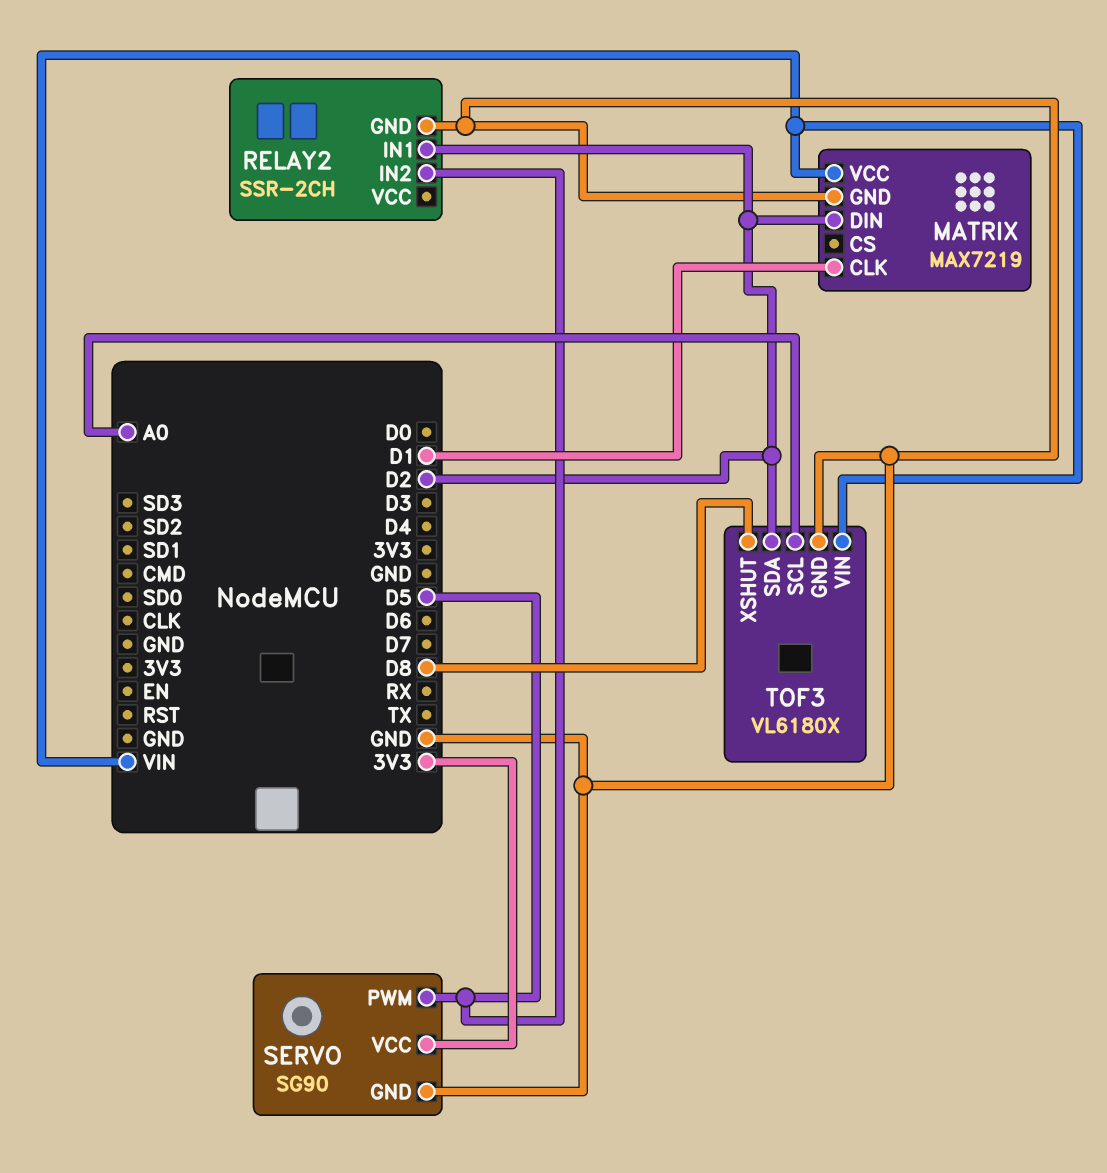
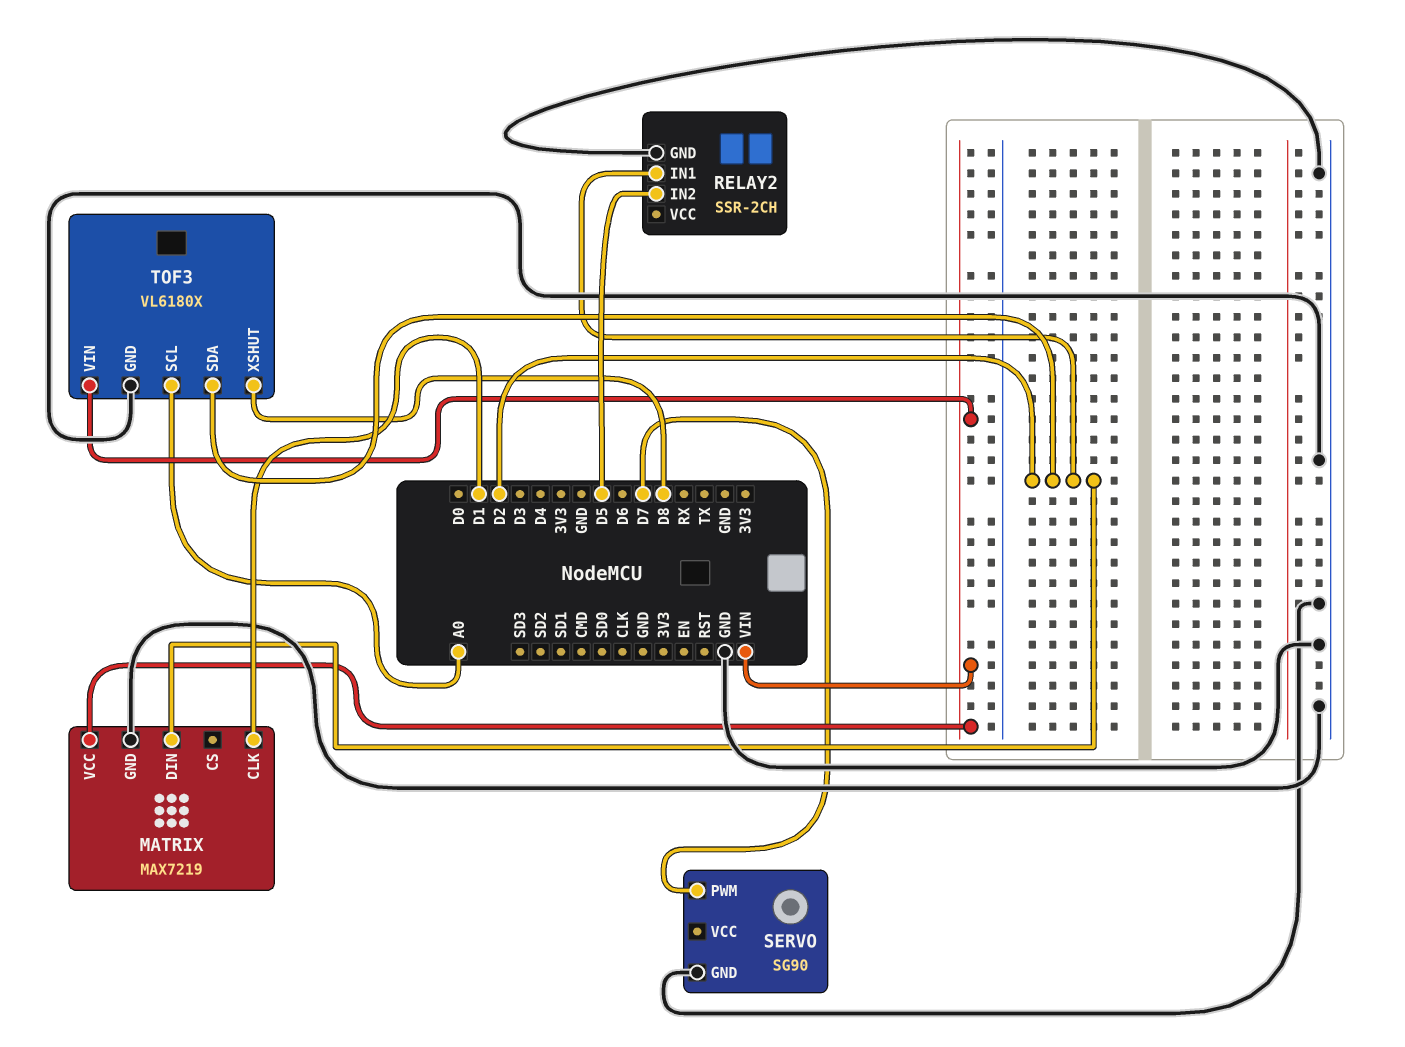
SERVO pin PWM: D5 -> D7
SERVO pin VCC: 3V3 -> none

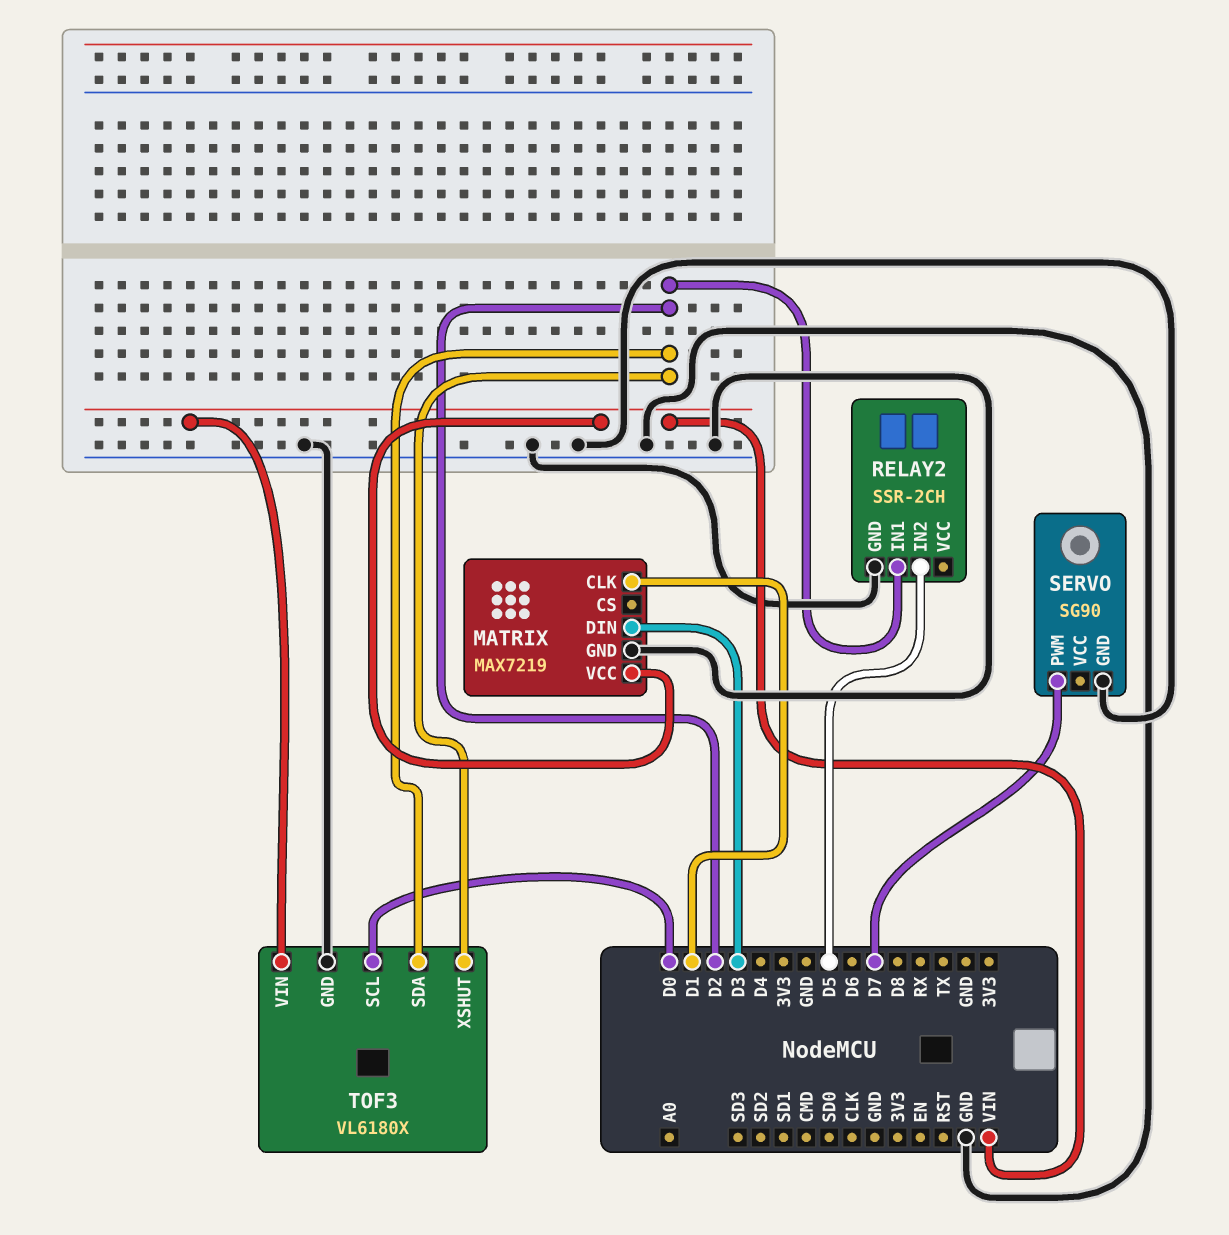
MATRIX pin DIN: D2 -> D3
TOF3 pin SCL: A0 -> D0
TOF3 pin XSHUT: D8 -> D2

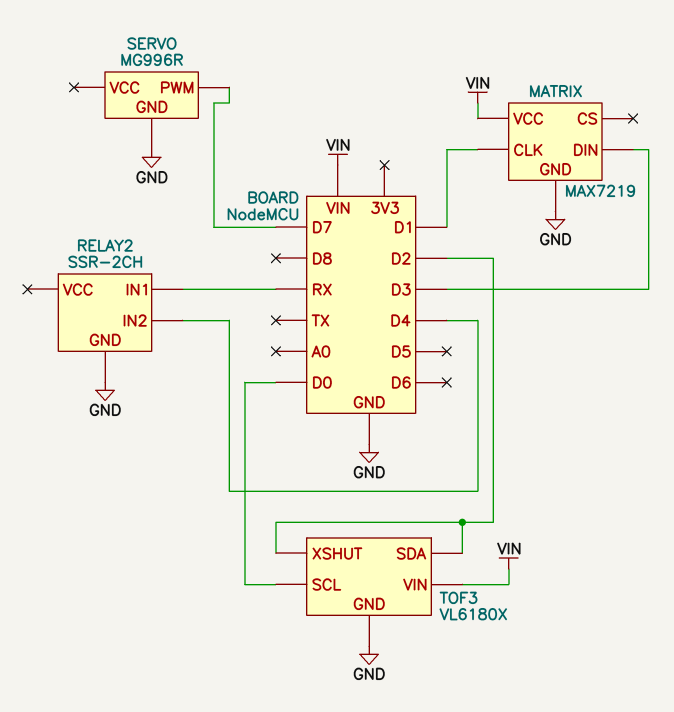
RELAY2 pin IN1: D2 -> RX
RELAY2 pin IN2: D5 -> D4
SERVO: SG90 -> MG996R

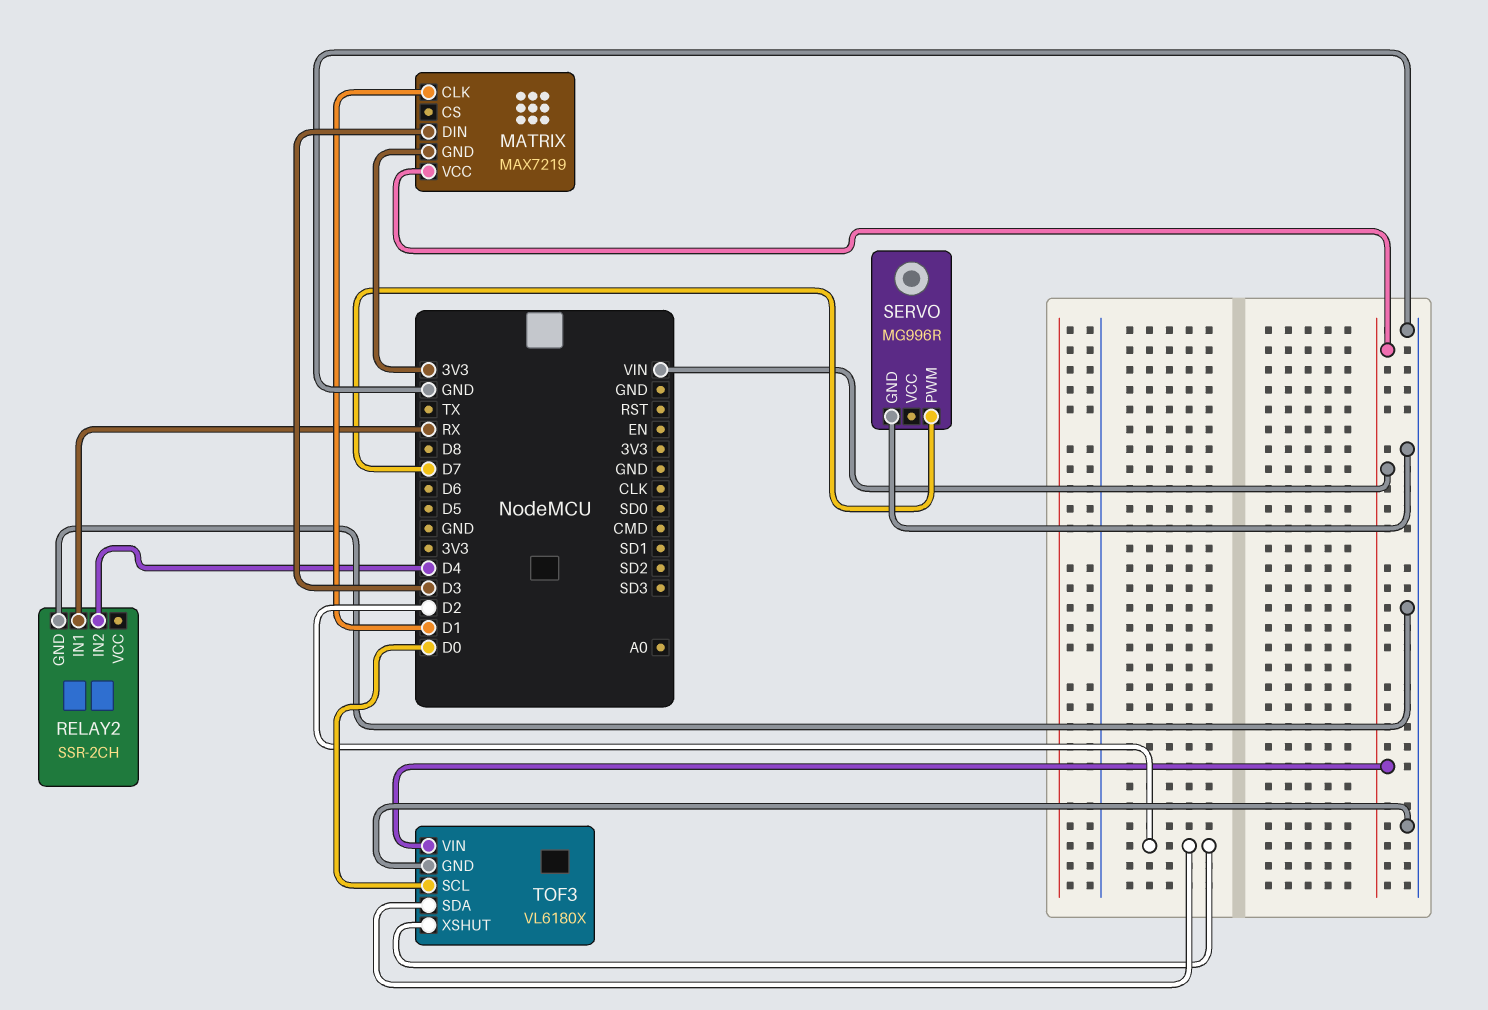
MATRIX pin GND: GND -> 3V3

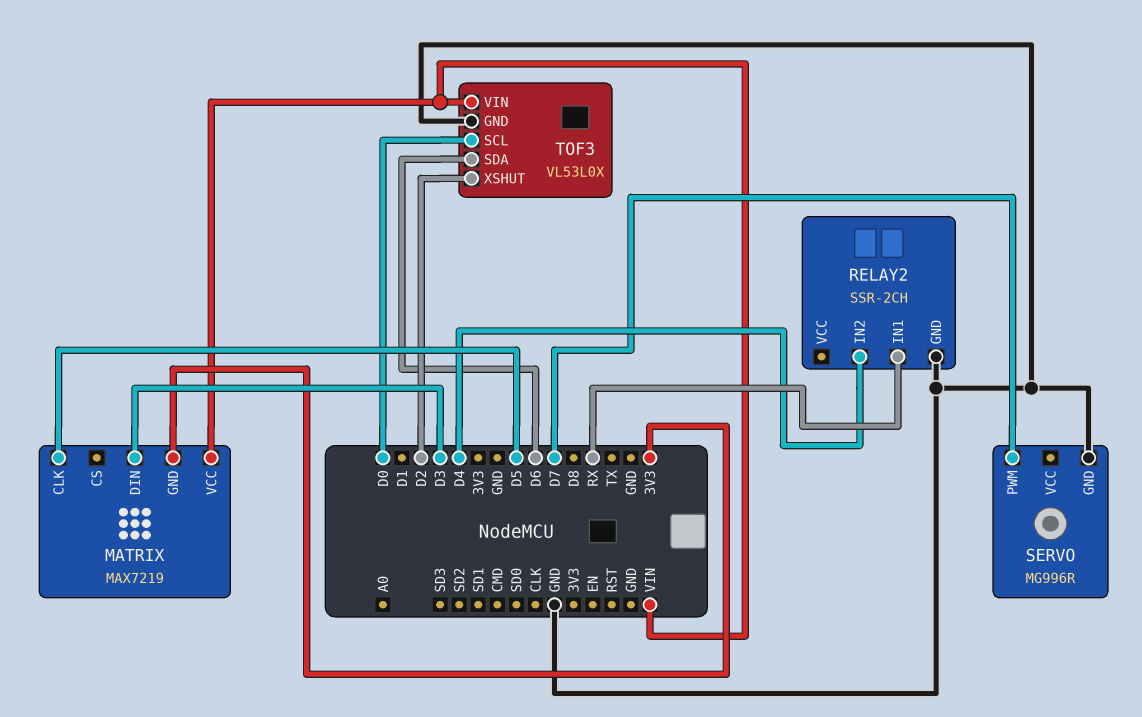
MATRIX pin CLK: D1 -> D5
TOF3: VL6180X -> VL53L0X
TOF3 pin SDA: D2 -> D6

